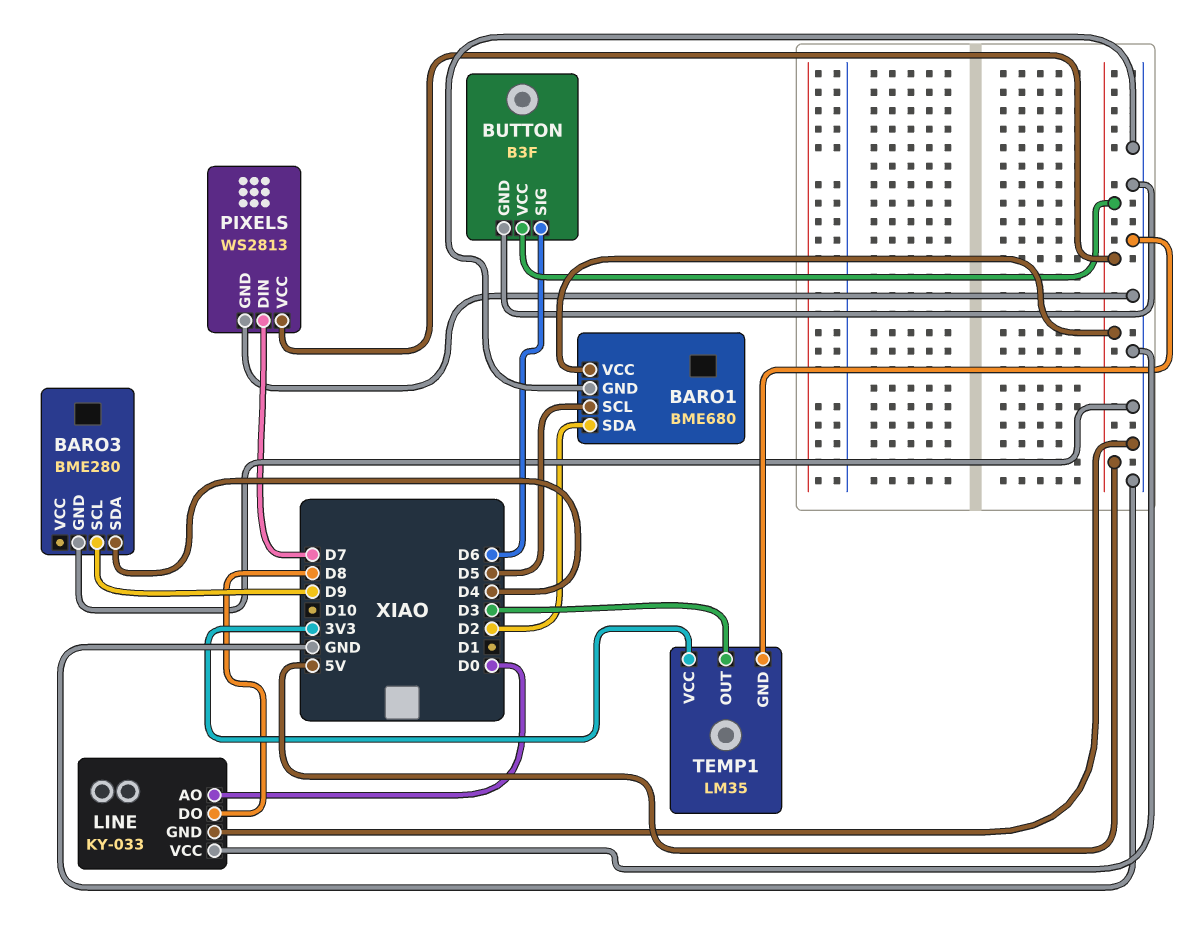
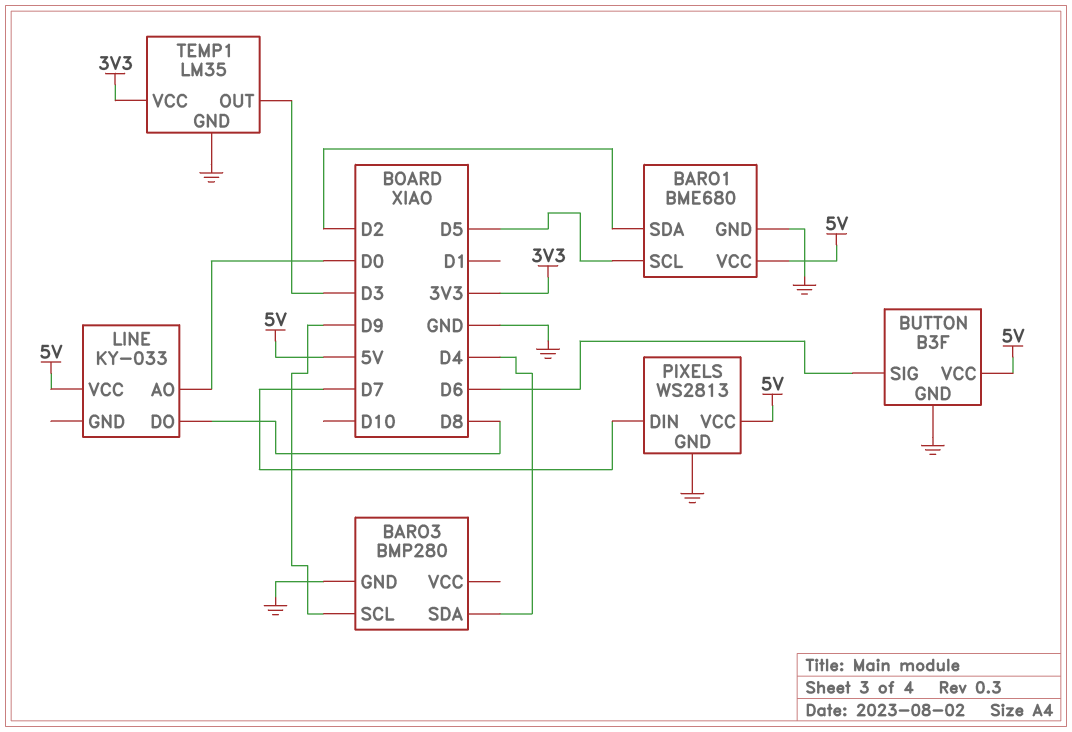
BARO3: BME280 -> BMP280
LINE pin GND: GND -> none
LINE pin VCC: GND -> 5V

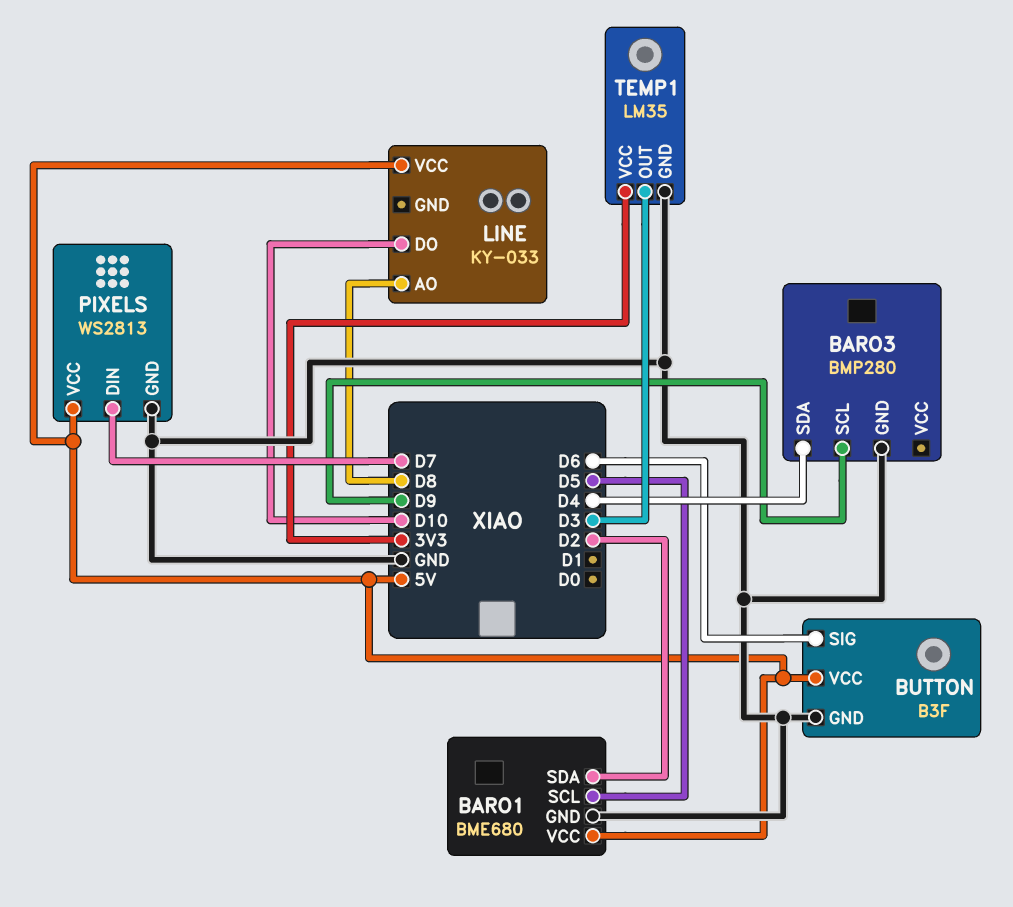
LINE pin AO: D0 -> D8
LINE pin DO: D8 -> D10

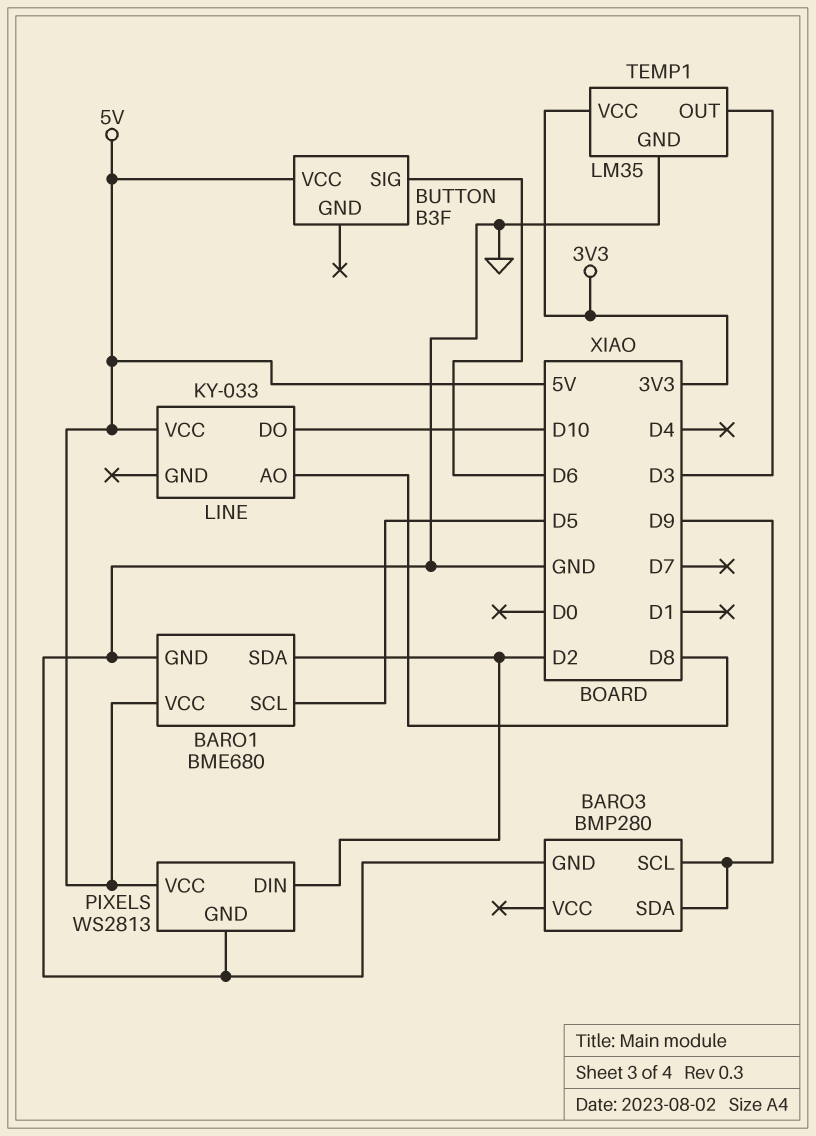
BARO3 pin SDA: D4 -> D9
BUTTON pin GND: GND -> none
PIXELS pin DIN: D7 -> D2

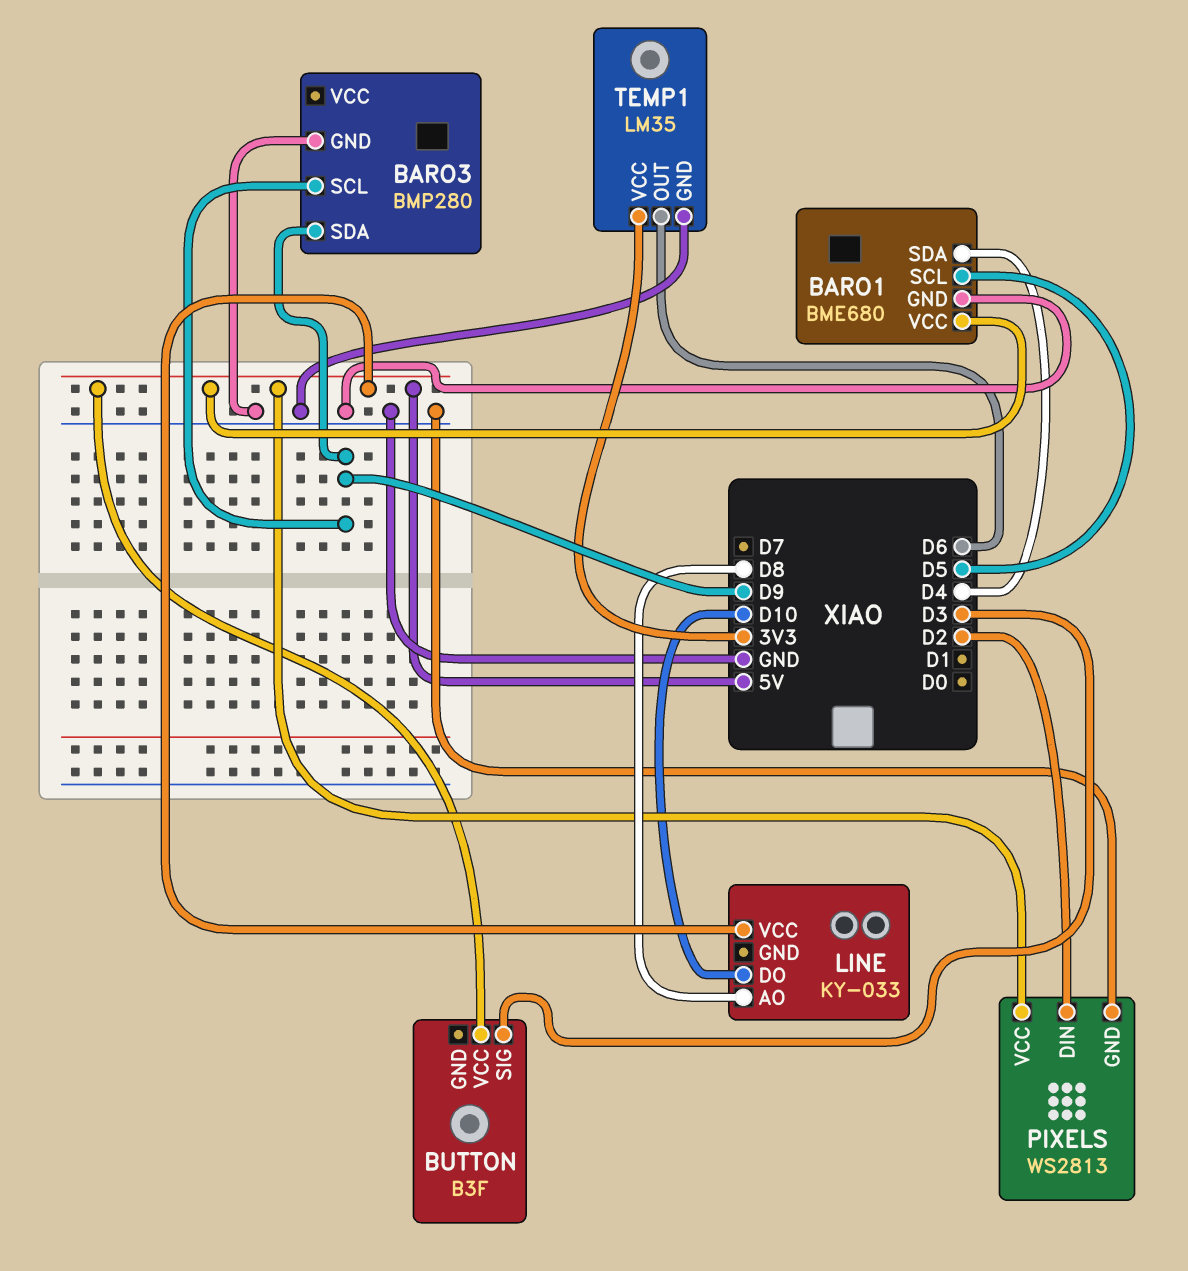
BARO1 pin SDA: D2 -> D4
BUTTON pin SIG: D6 -> D3
TEMP1 pin OUT: D3 -> D6

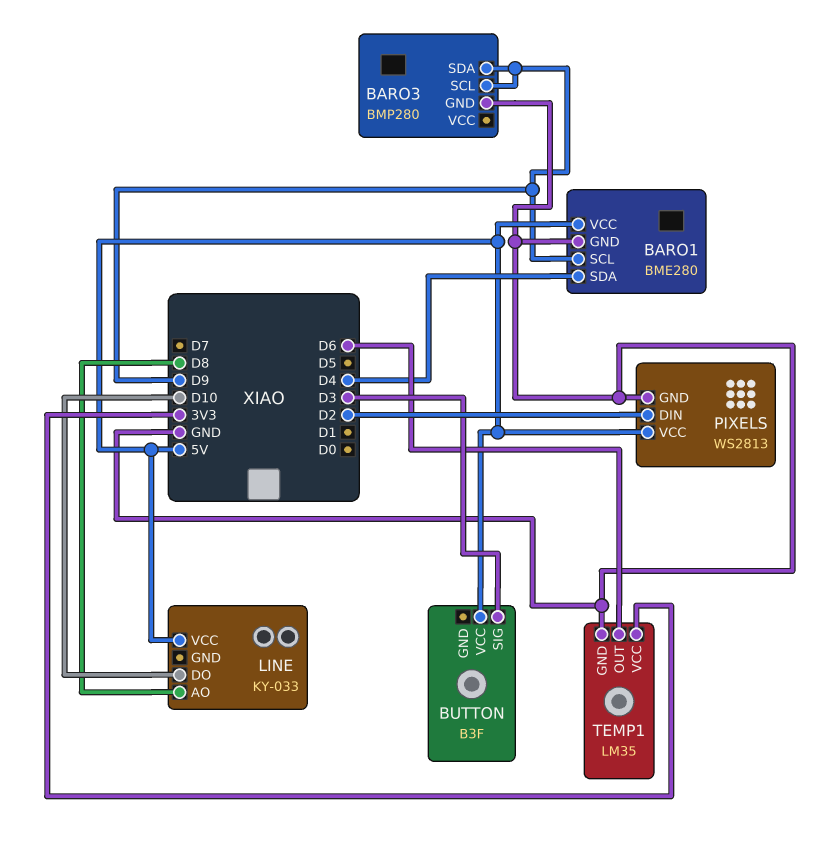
BARO1: BME680 -> BME280
BARO1 pin SCL: D5 -> D9

